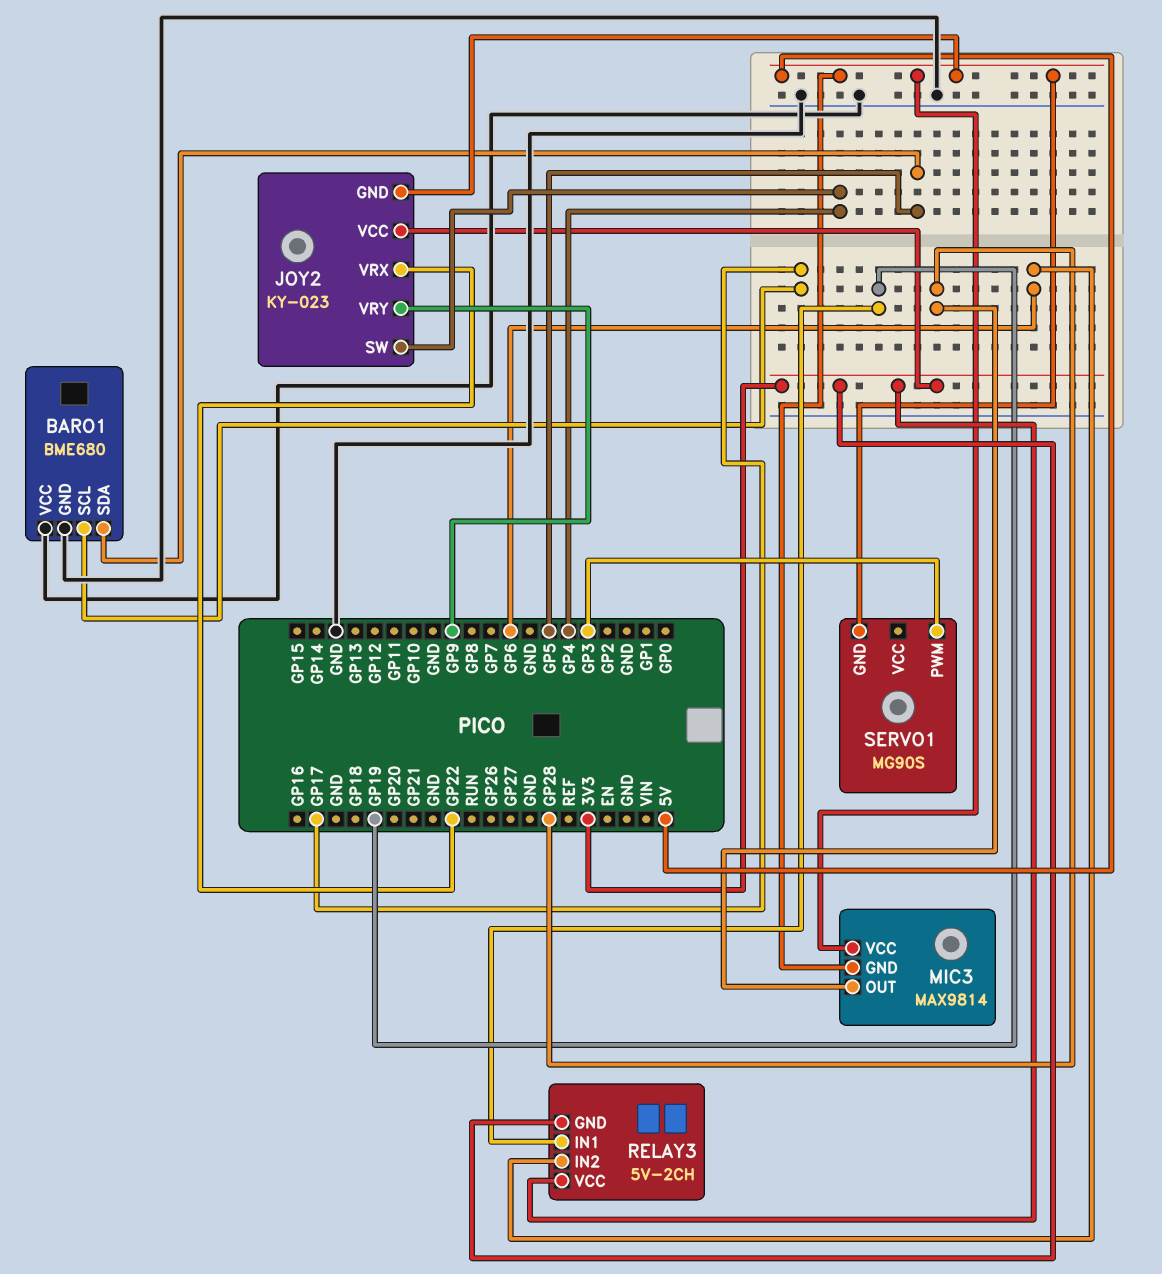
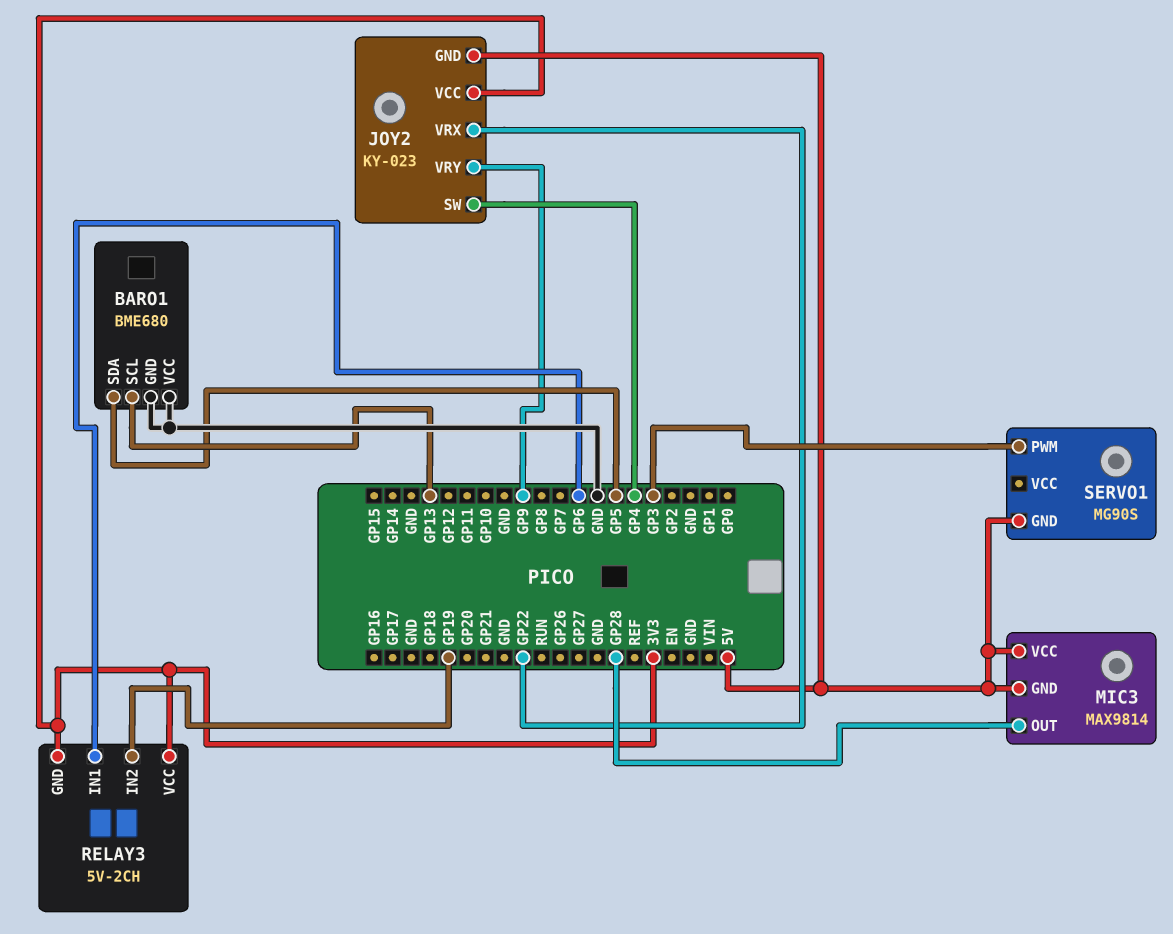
BARO1 pin SCL: GP17 -> GP13
RELAY3 pin IN1: GP19 -> GP6
RELAY3 pin IN2: GP6 -> GP19

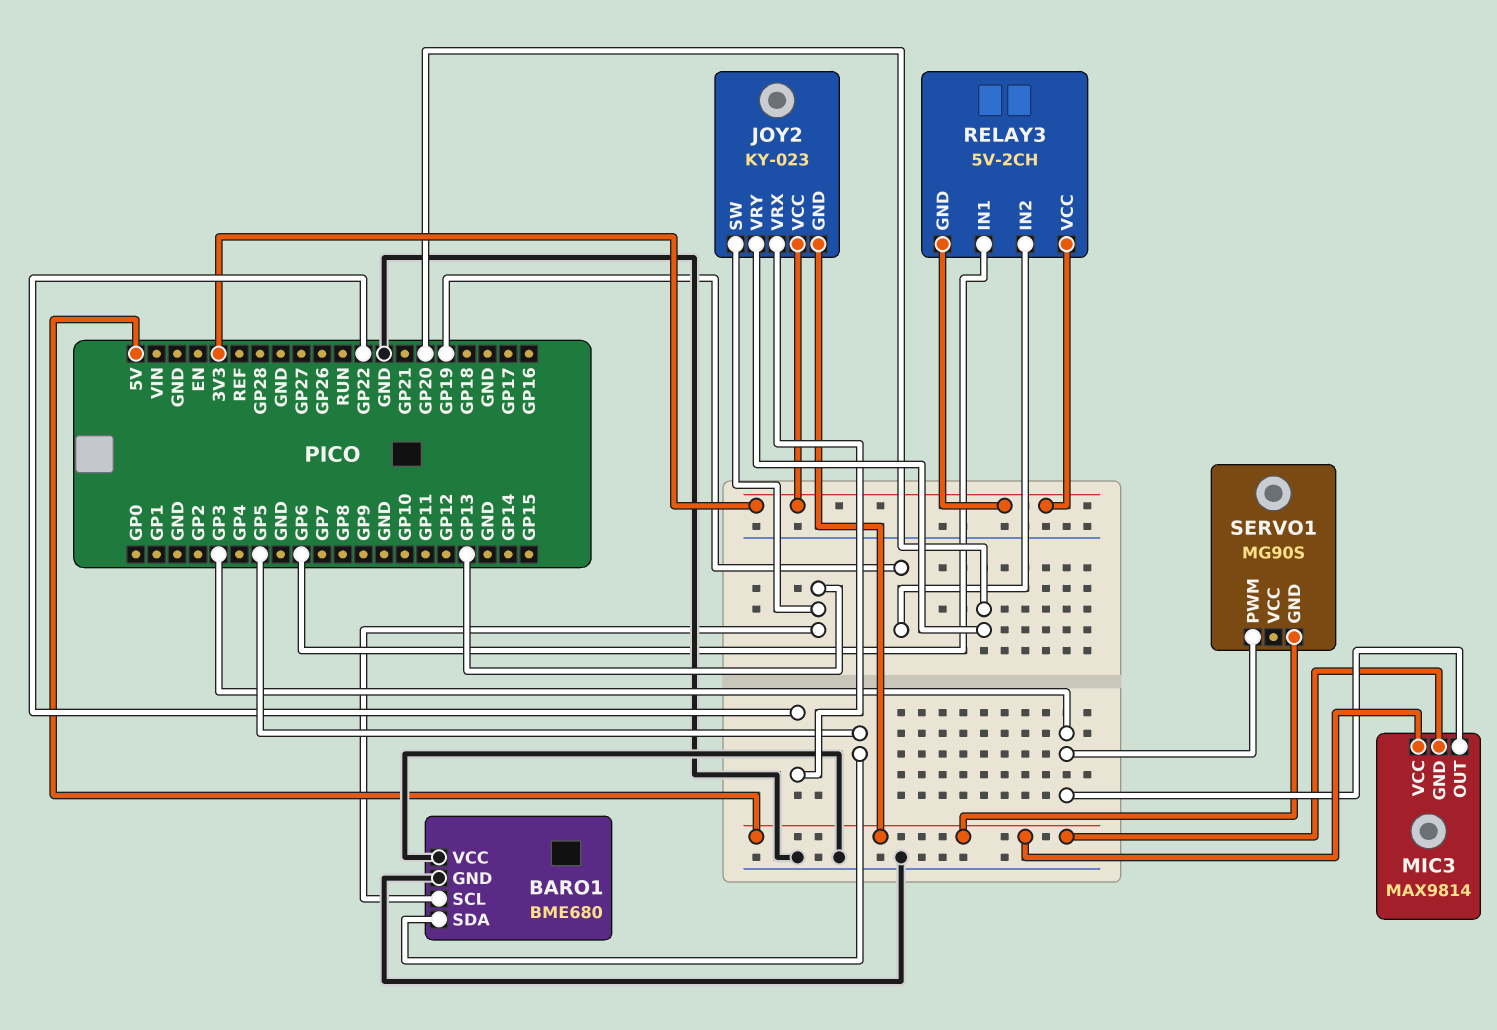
JOY2 pin SW: GP4 -> GP13
JOY2 pin VRY: GP9 -> GP20
MIC3 pin OUT: GP28 -> GP3

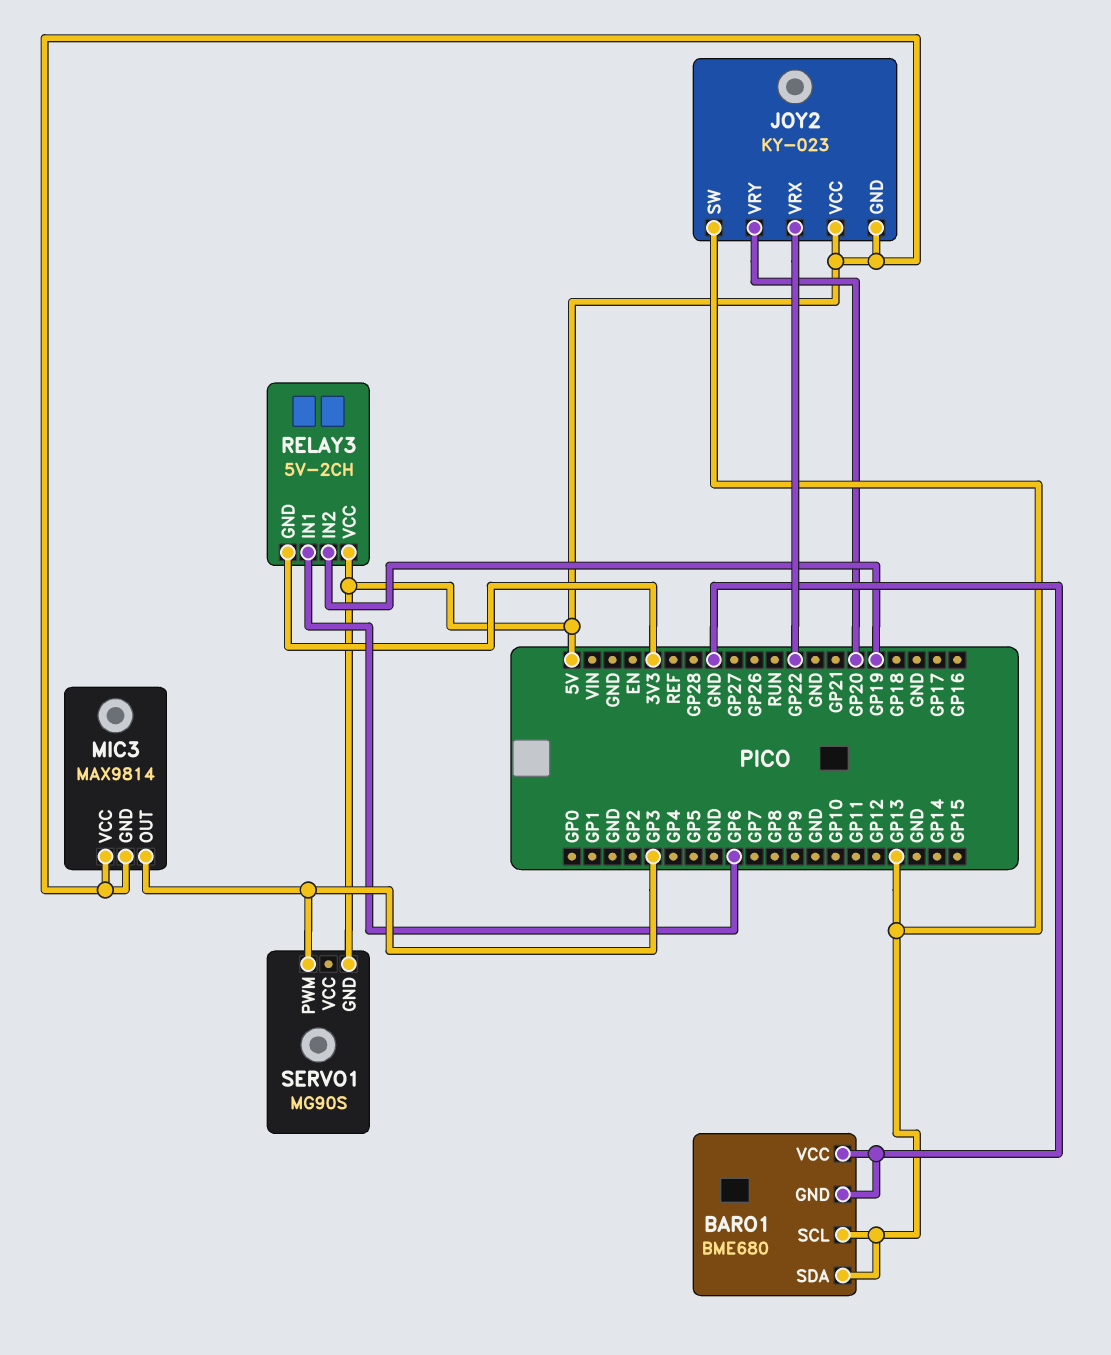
BARO1 pin SDA: GP5 -> GP13
JOY2 pin VCC: 3V3 -> 5V
RELAY3 pin VCC: 3V3 -> 5V

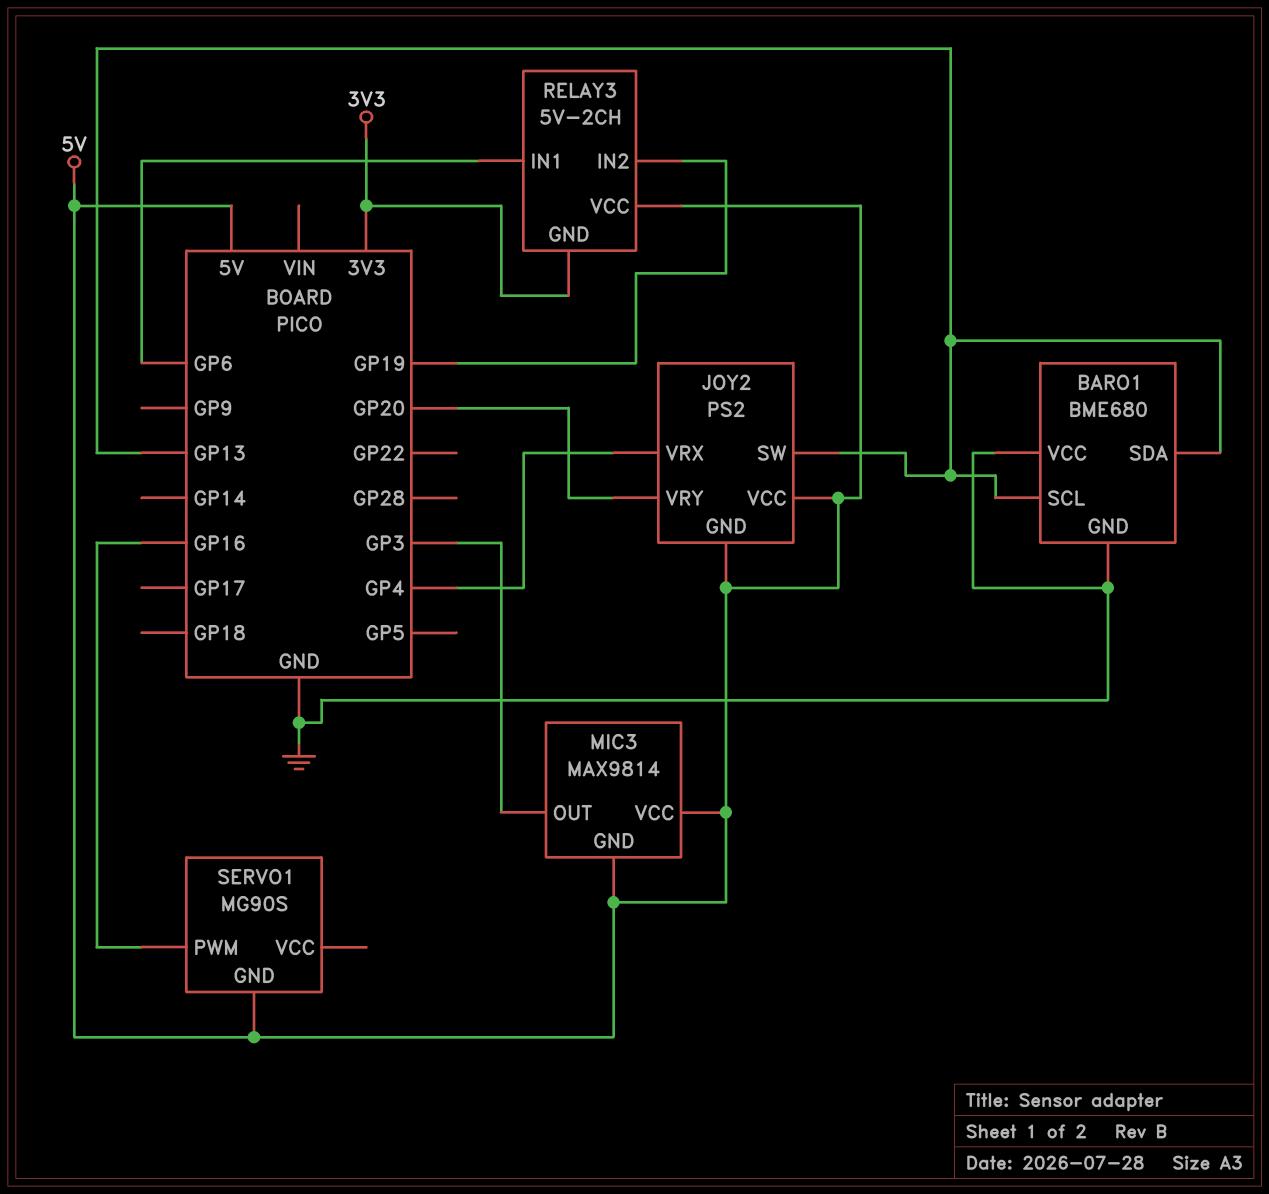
JOY2: KY-023 -> PS2
JOY2 pin VRX: GP22 -> GP4
SERVO1 pin PWM: GP3 -> GP16

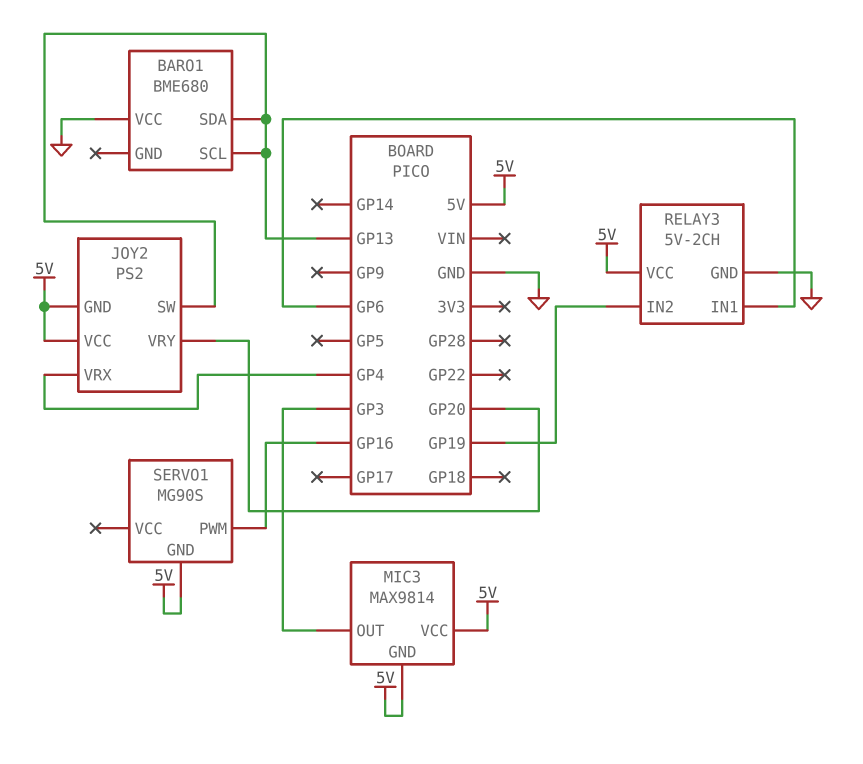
BARO1 pin GND: GND -> none
RELAY3 pin GND: 3V3 -> GND

